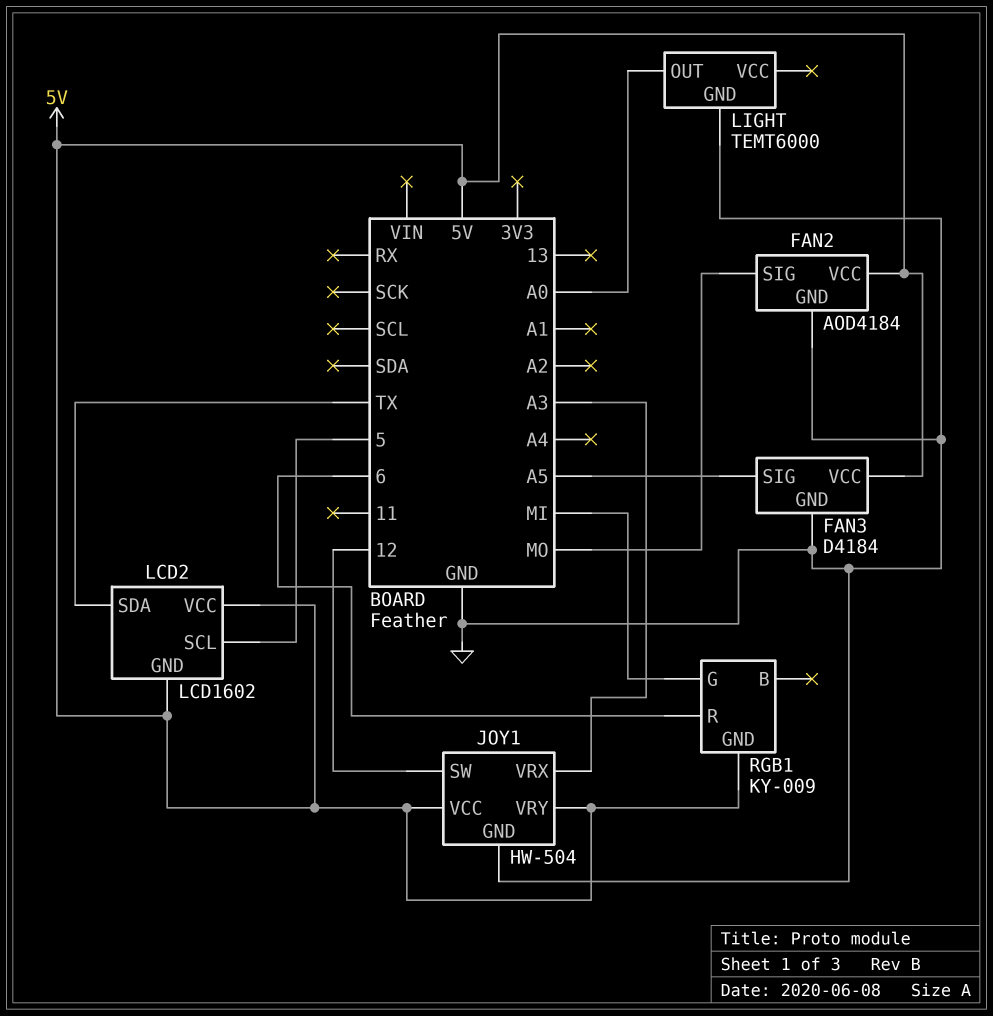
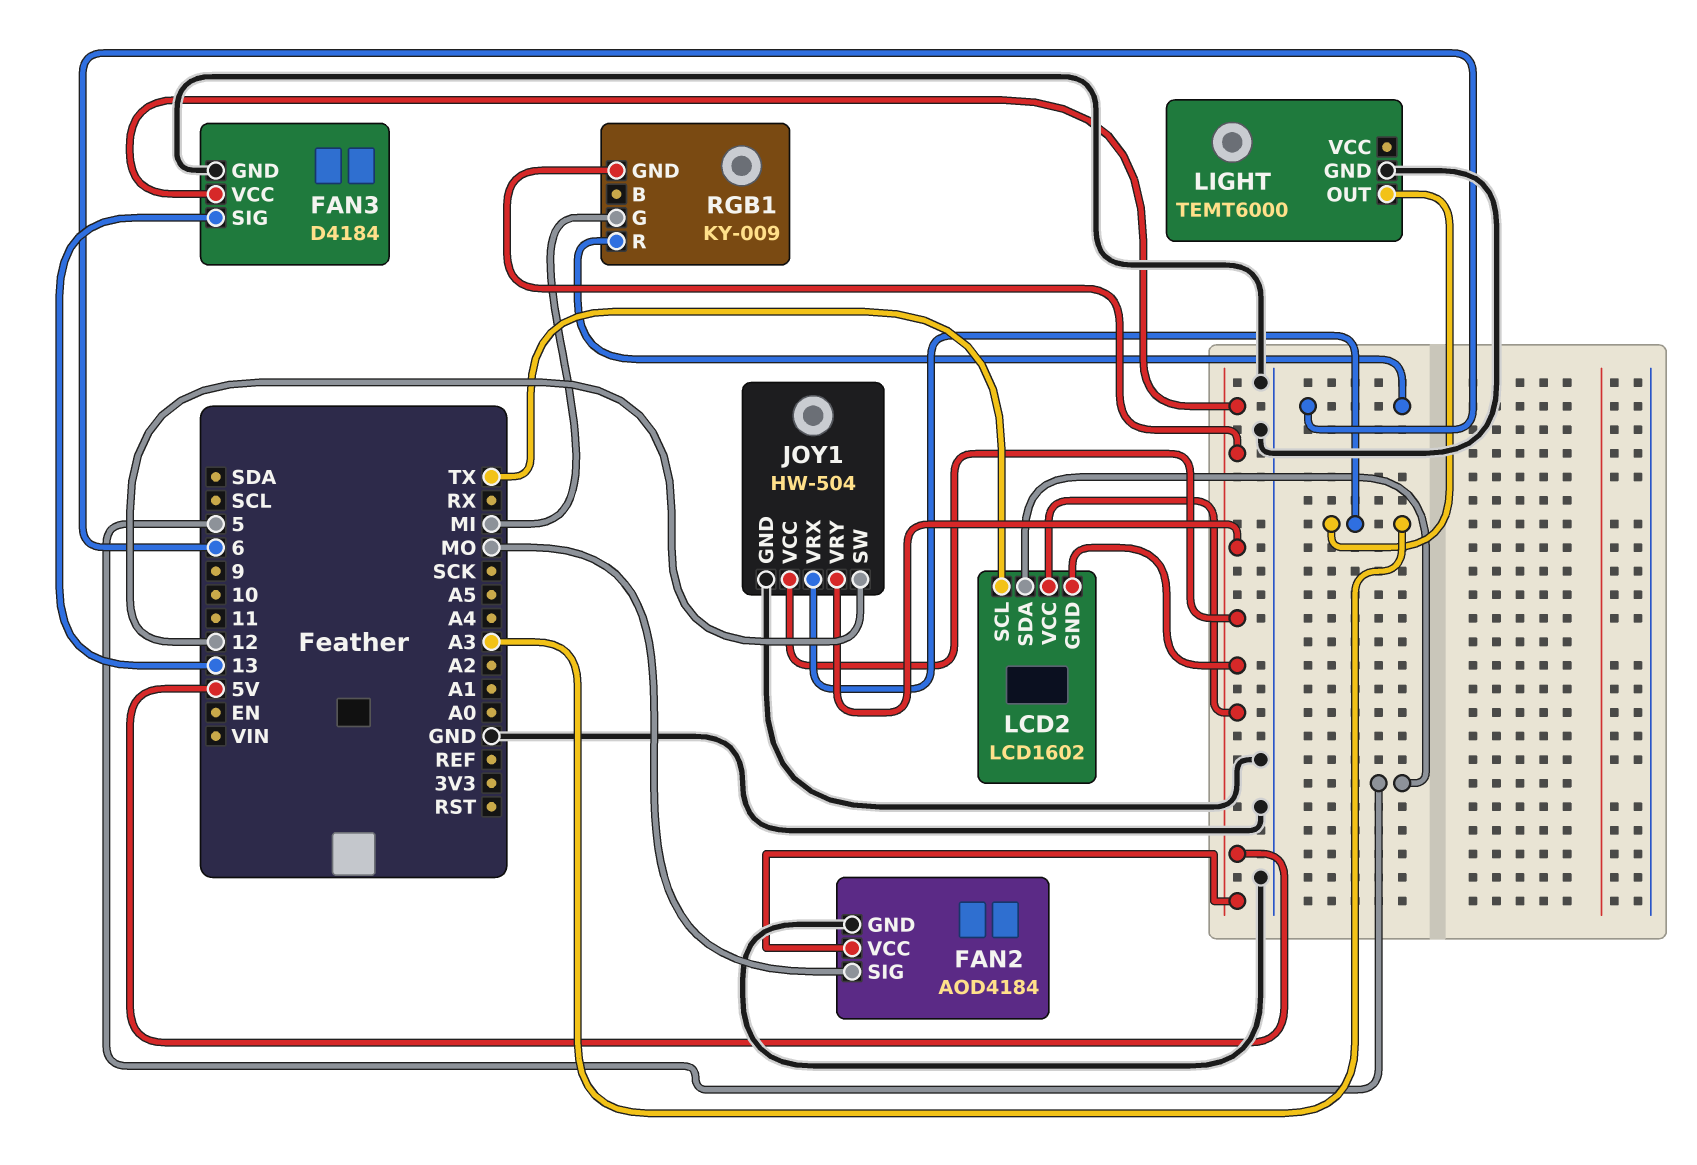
FAN3 pin SIG: A5 -> 13
LCD2 pin SCL: 5 -> TX
LCD2 pin SDA: TX -> 5
LIGHT pin OUT: A0 -> A3

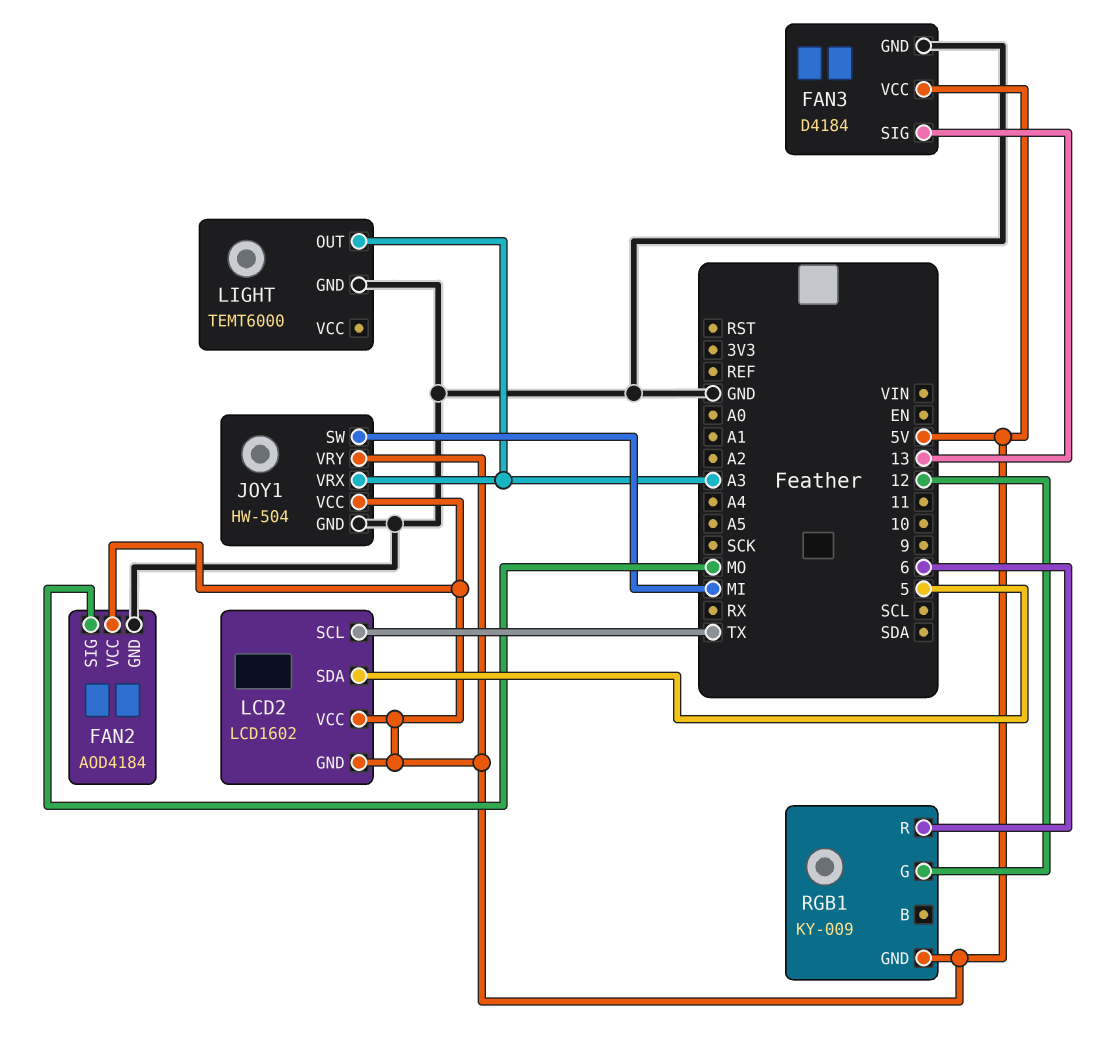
JOY1 pin SW: 12 -> MI
RGB1 pin G: MI -> 12

